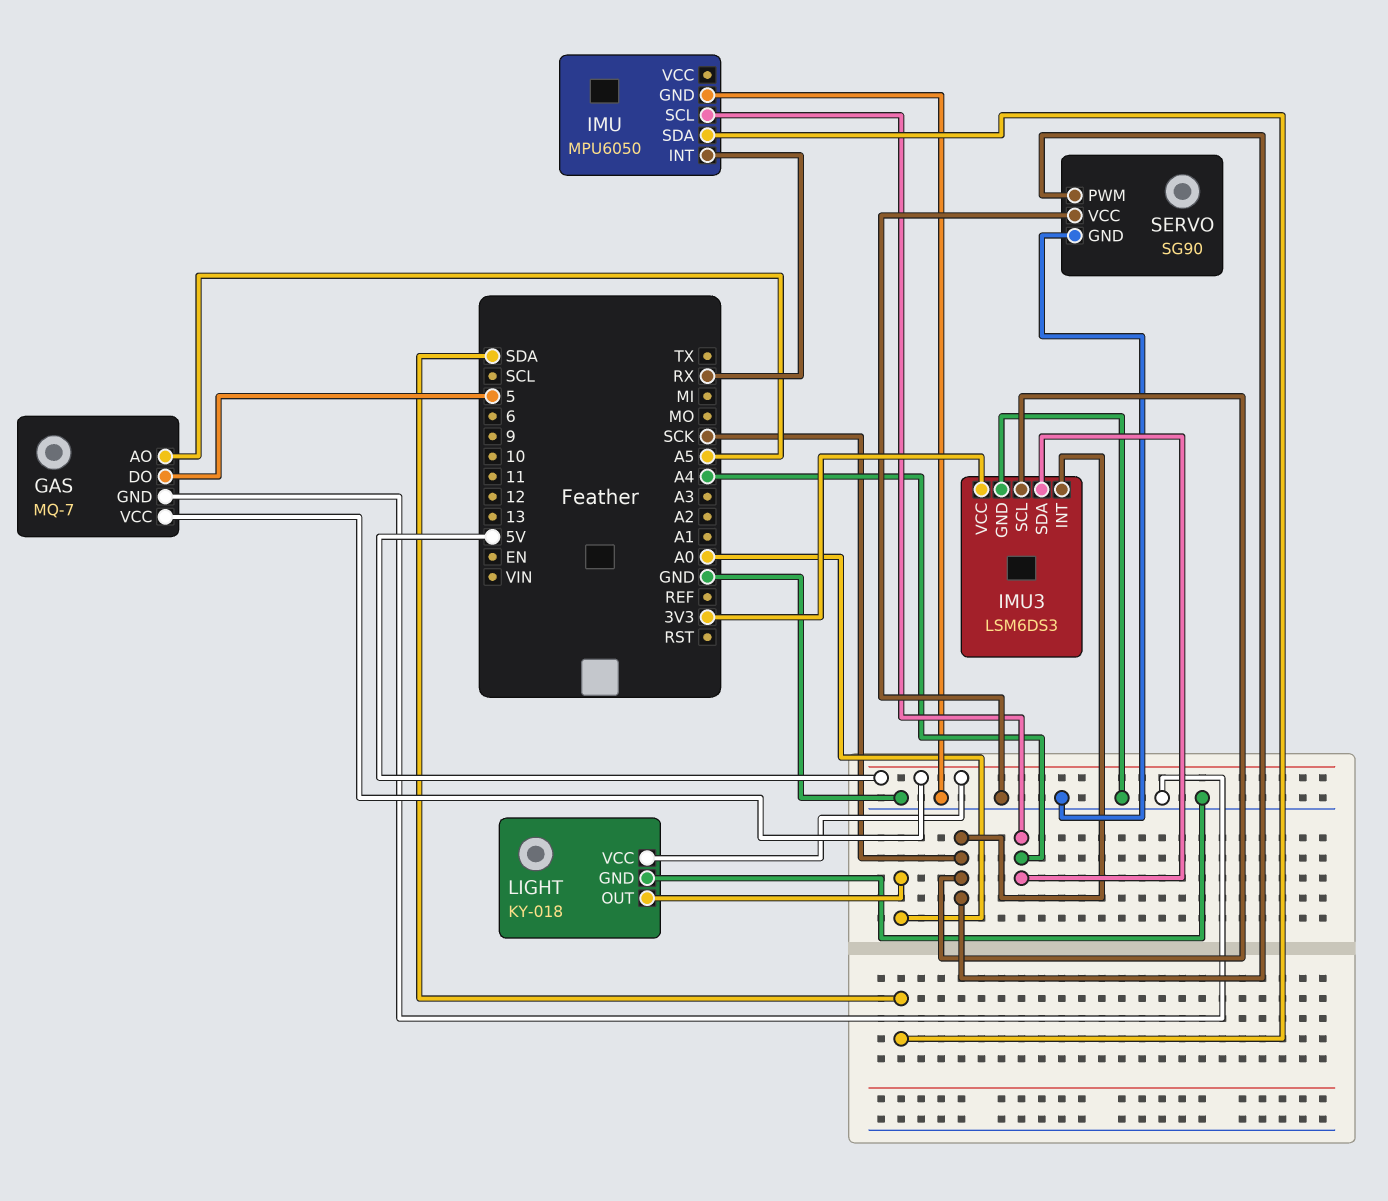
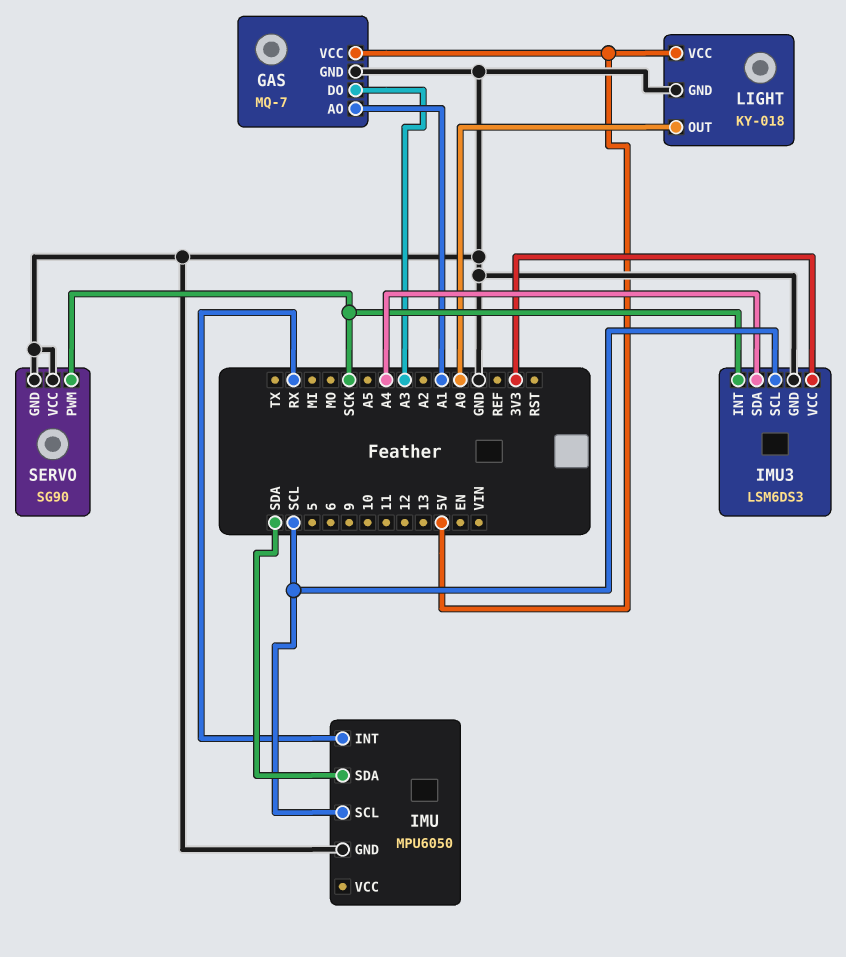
GAS pin AO: A5 -> A1
GAS pin DO: 5 -> A3
IMU pin SCL: A4 -> SCL
IMU3 pin SCL: SCK -> SCL

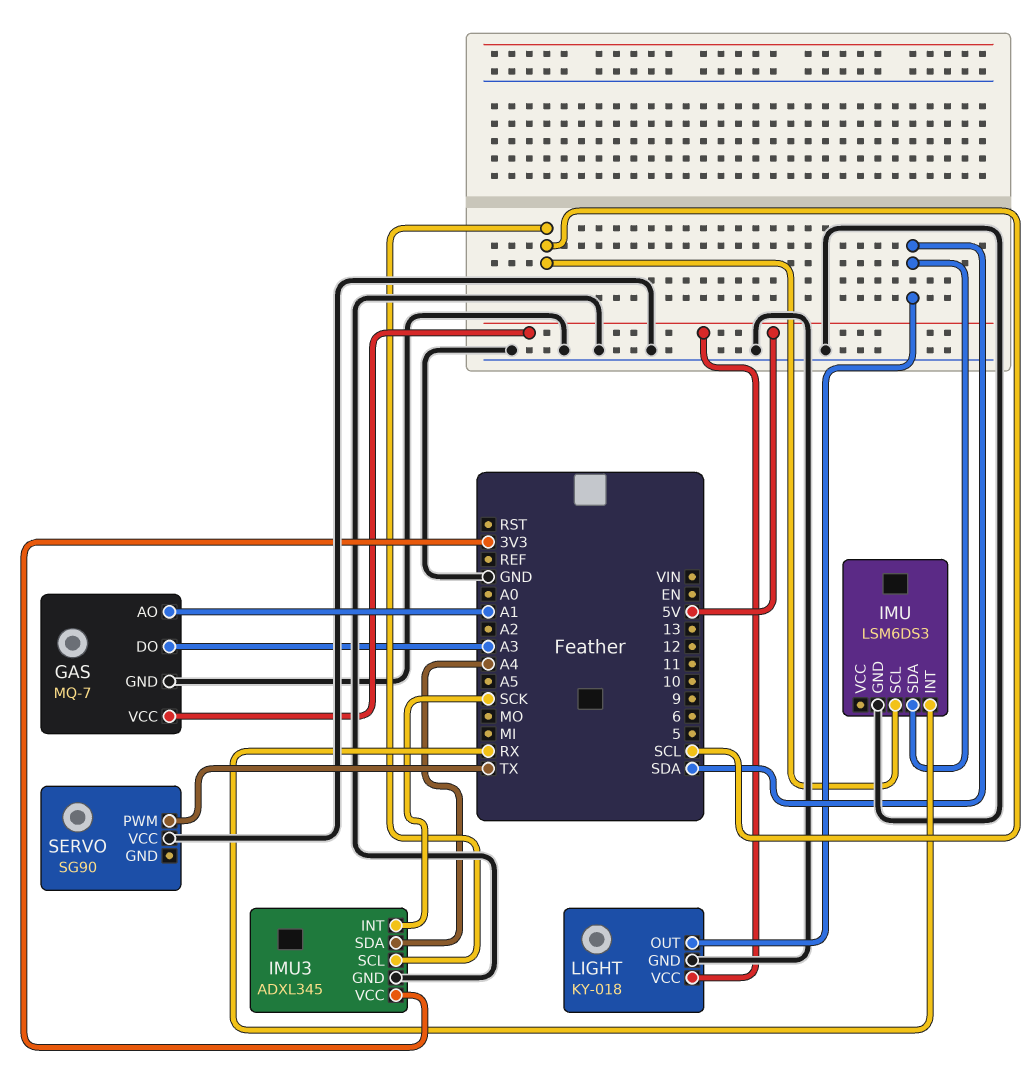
IMU: MPU6050 -> LSM6DS3
IMU3: LSM6DS3 -> ADXL345
LIGHT pin OUT: A0 -> SDA
SERVO pin GND: GND -> none
SERVO pin PWM: SCK -> TX

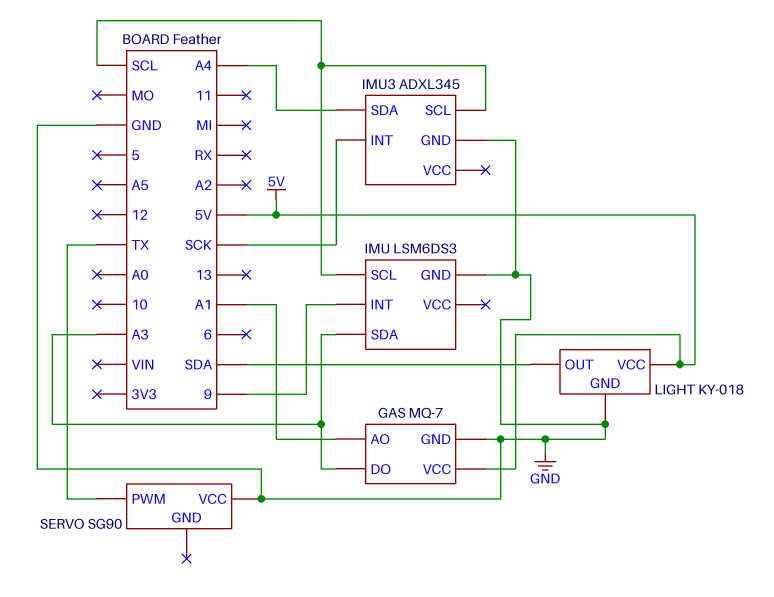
IMU pin INT: RX -> 9
IMU pin SDA: SDA -> A3
IMU3 pin VCC: 3V3 -> none

